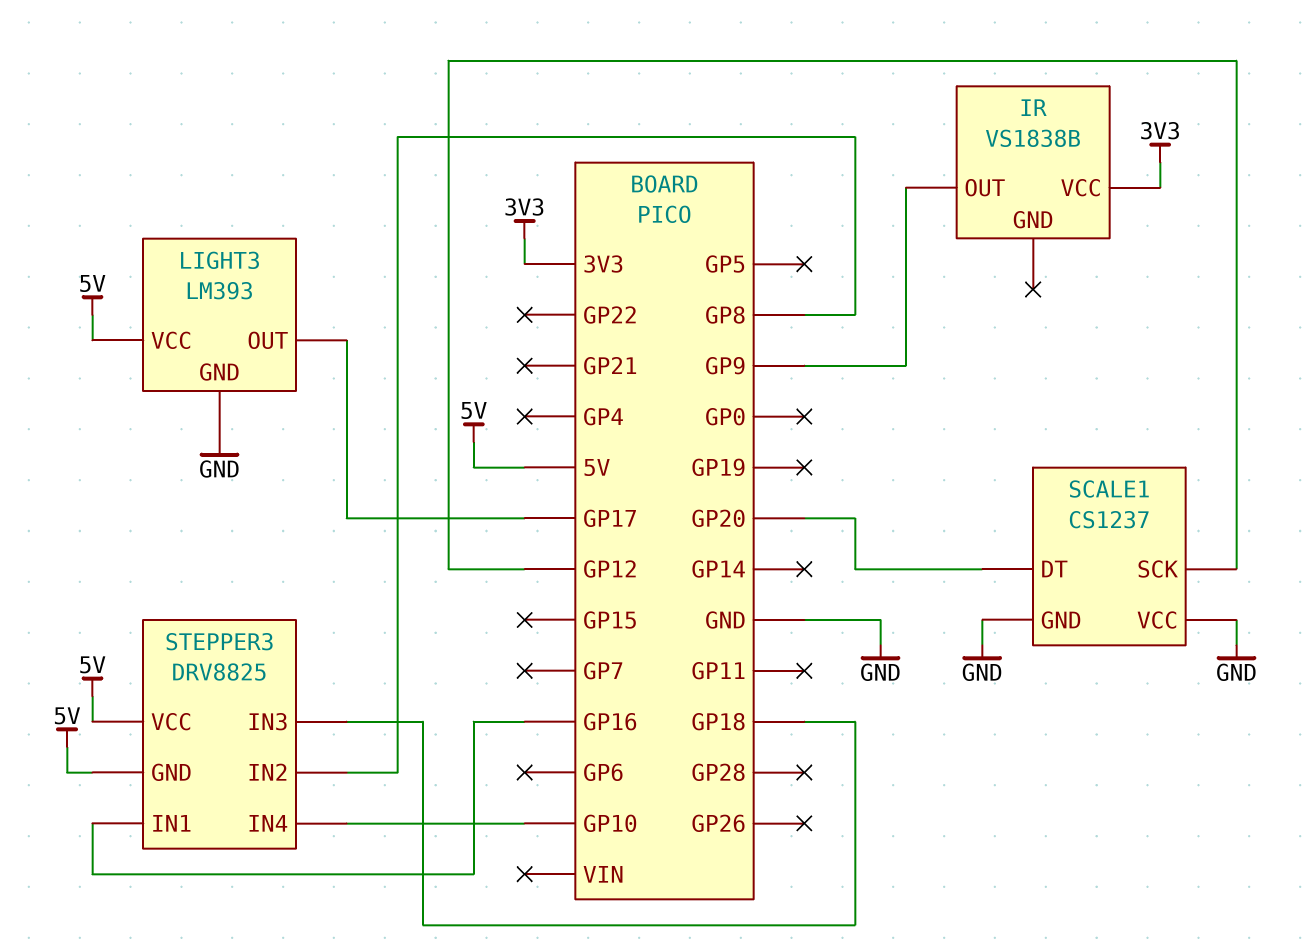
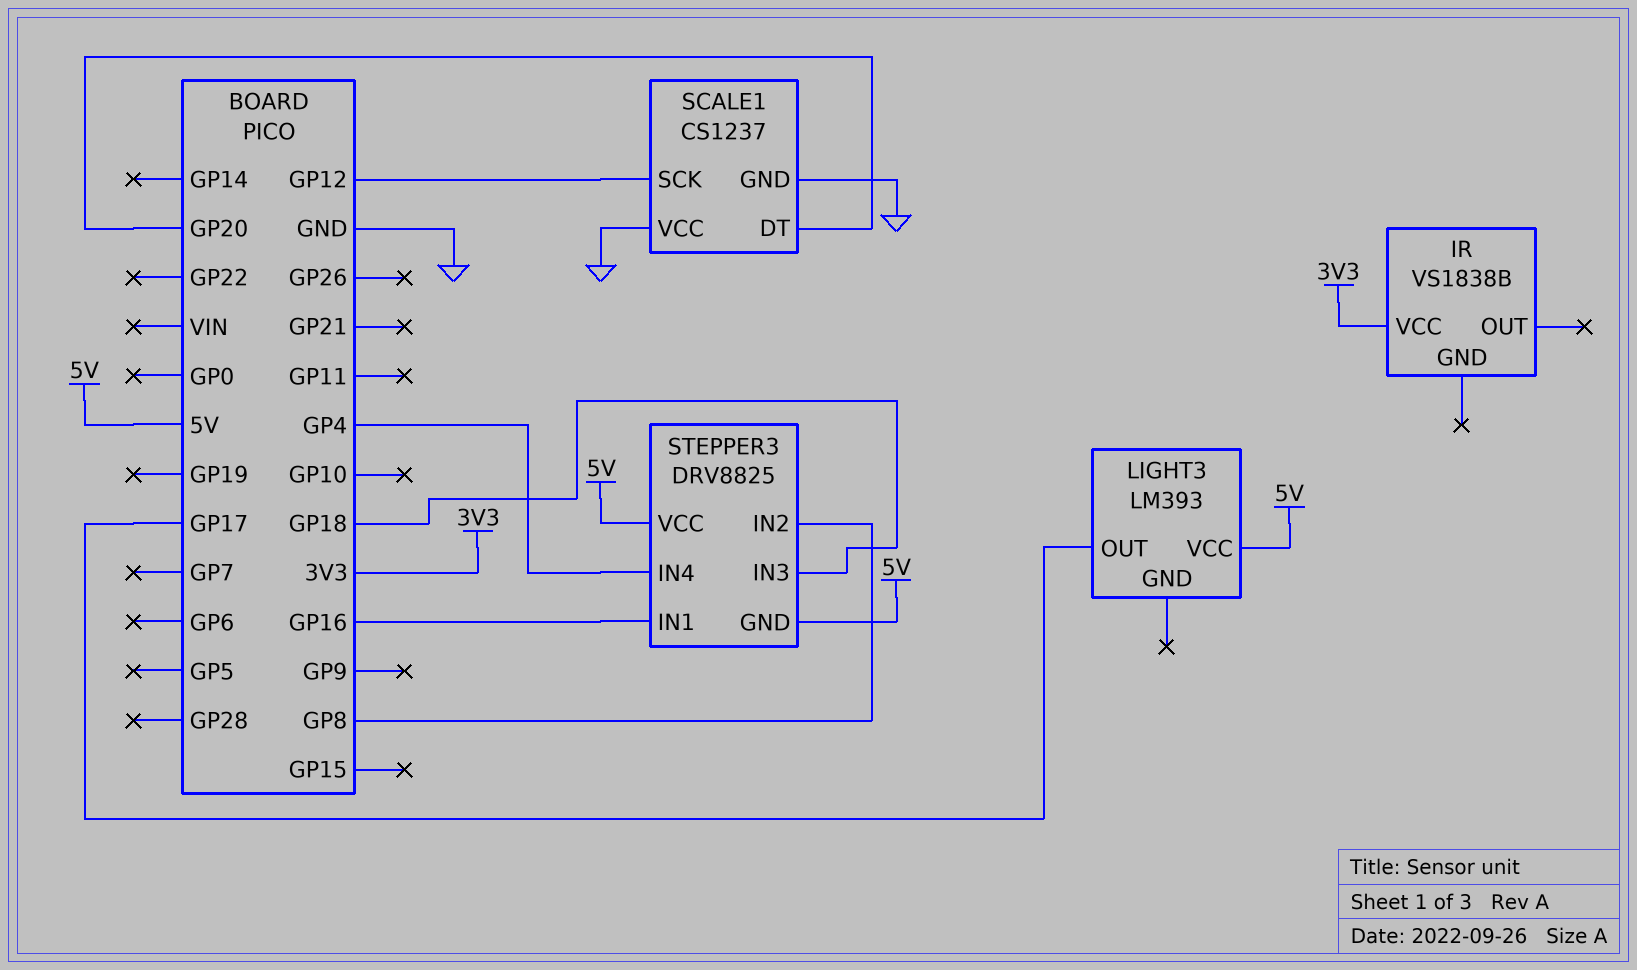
IR pin OUT: GP9 -> none
LIGHT3 pin GND: GND -> none
STEPPER3 pin IN4: GP10 -> GP4

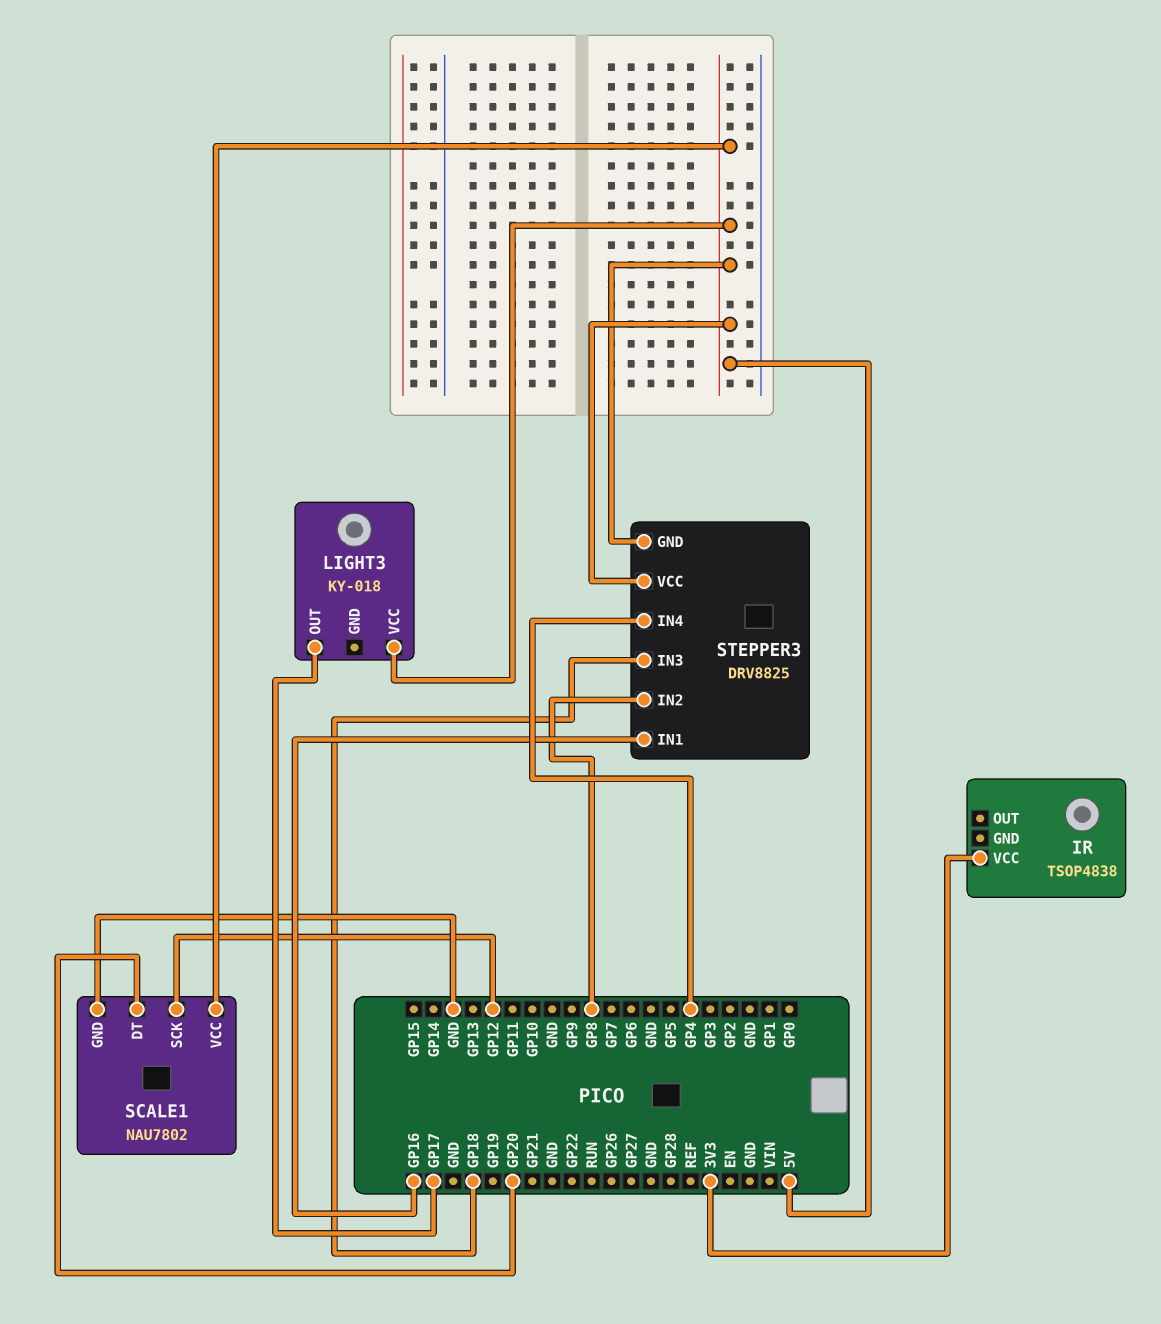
IR: VS1838B -> TSOP4838
LIGHT3: LM393 -> KY-018
SCALE1: CS1237 -> NAU7802
SCALE1 pin VCC: GND -> 5V

